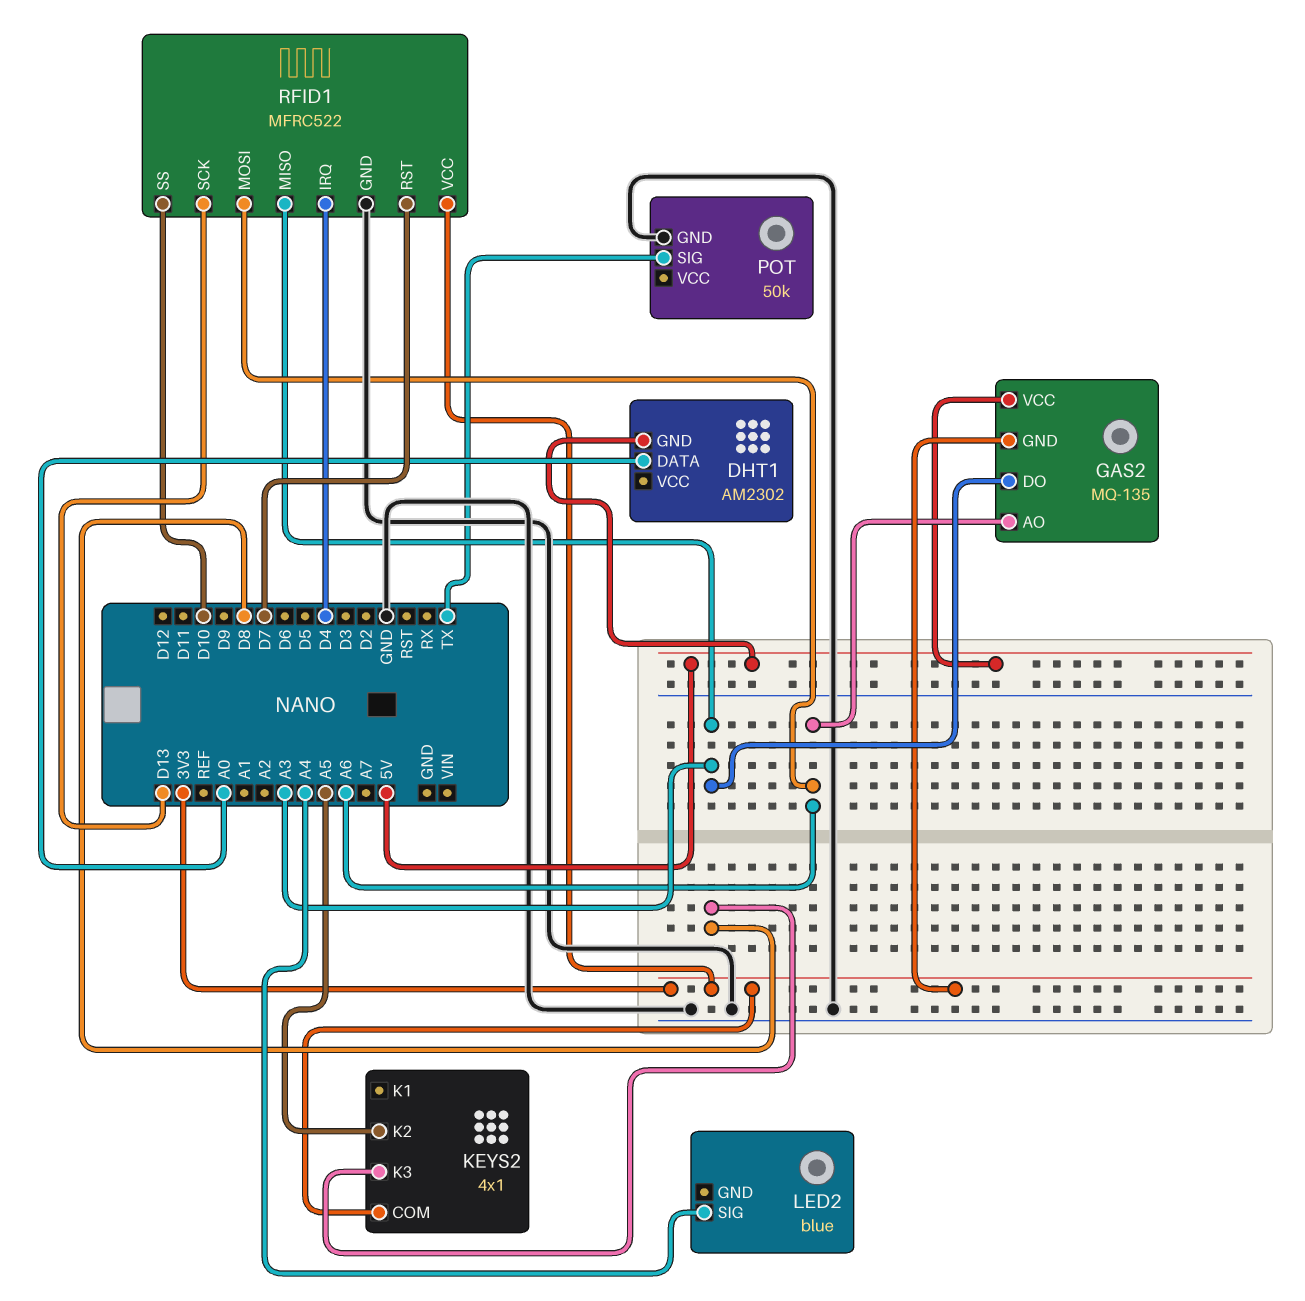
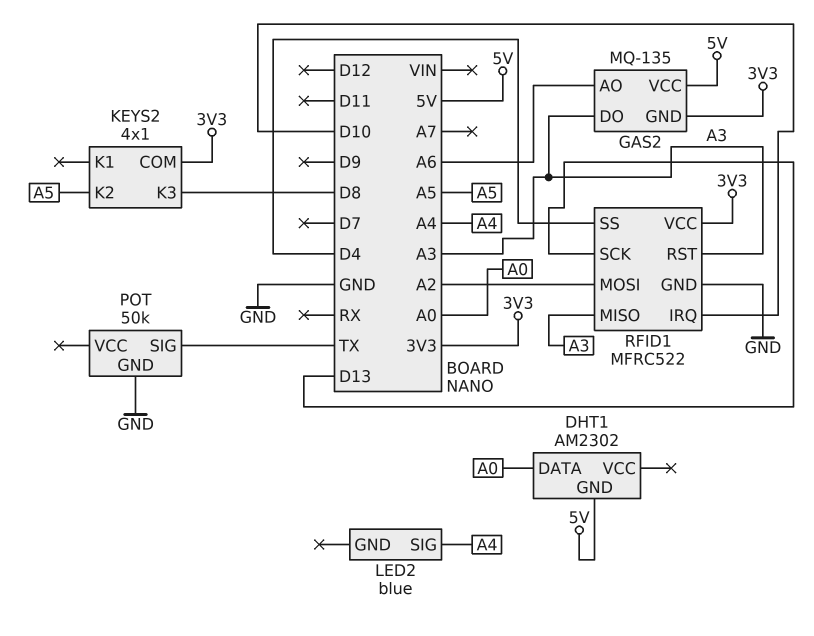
RFID1 pin IRQ: D4 -> D10
RFID1 pin MOSI: A6 -> A2
RFID1 pin RST: D7 -> A3
RFID1 pin SS: D10 -> D4

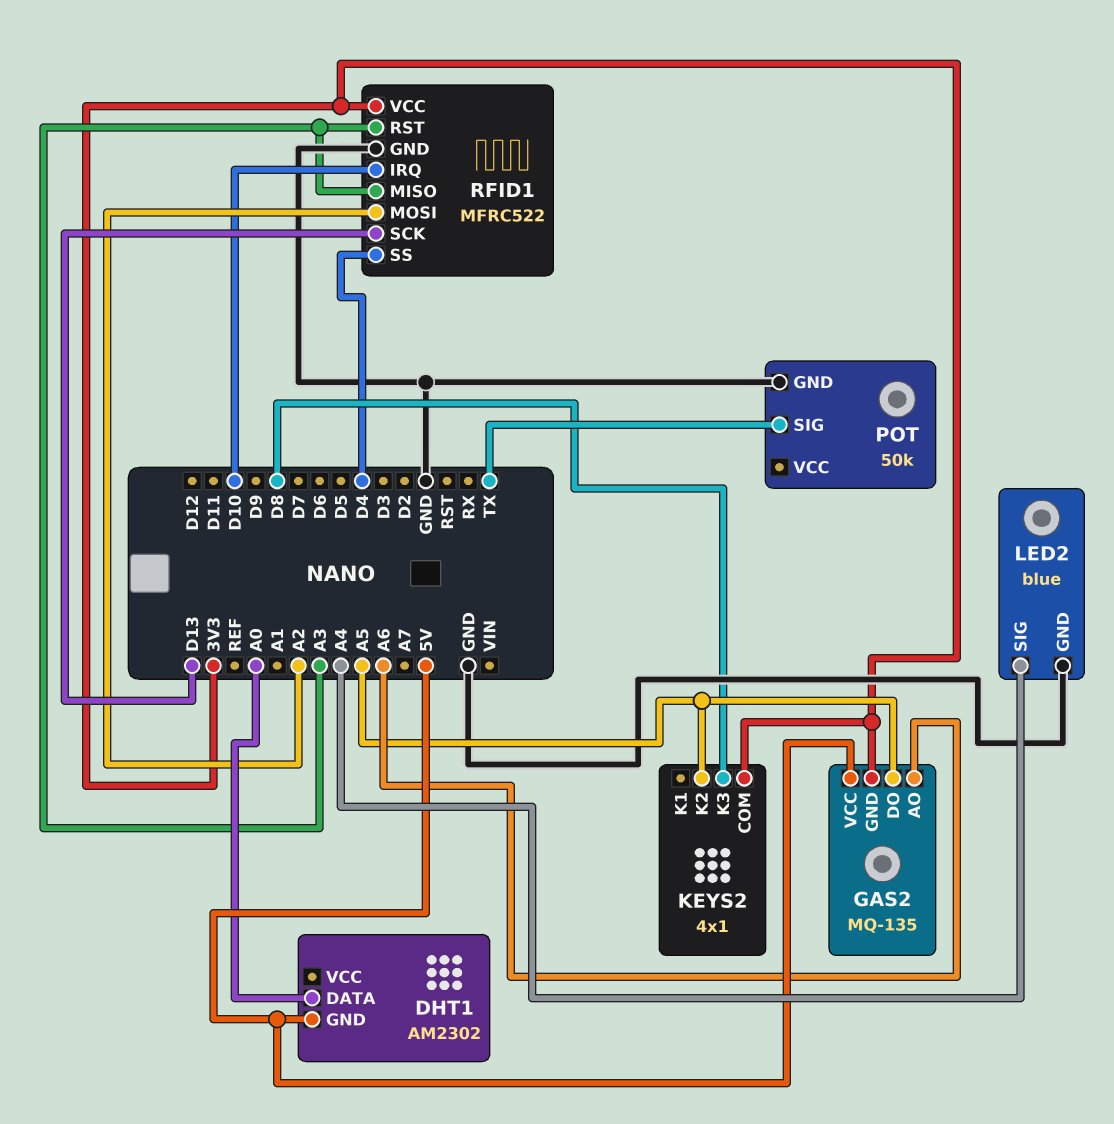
GAS2 pin DO: A3 -> A5
LED2 pin GND: none -> GND

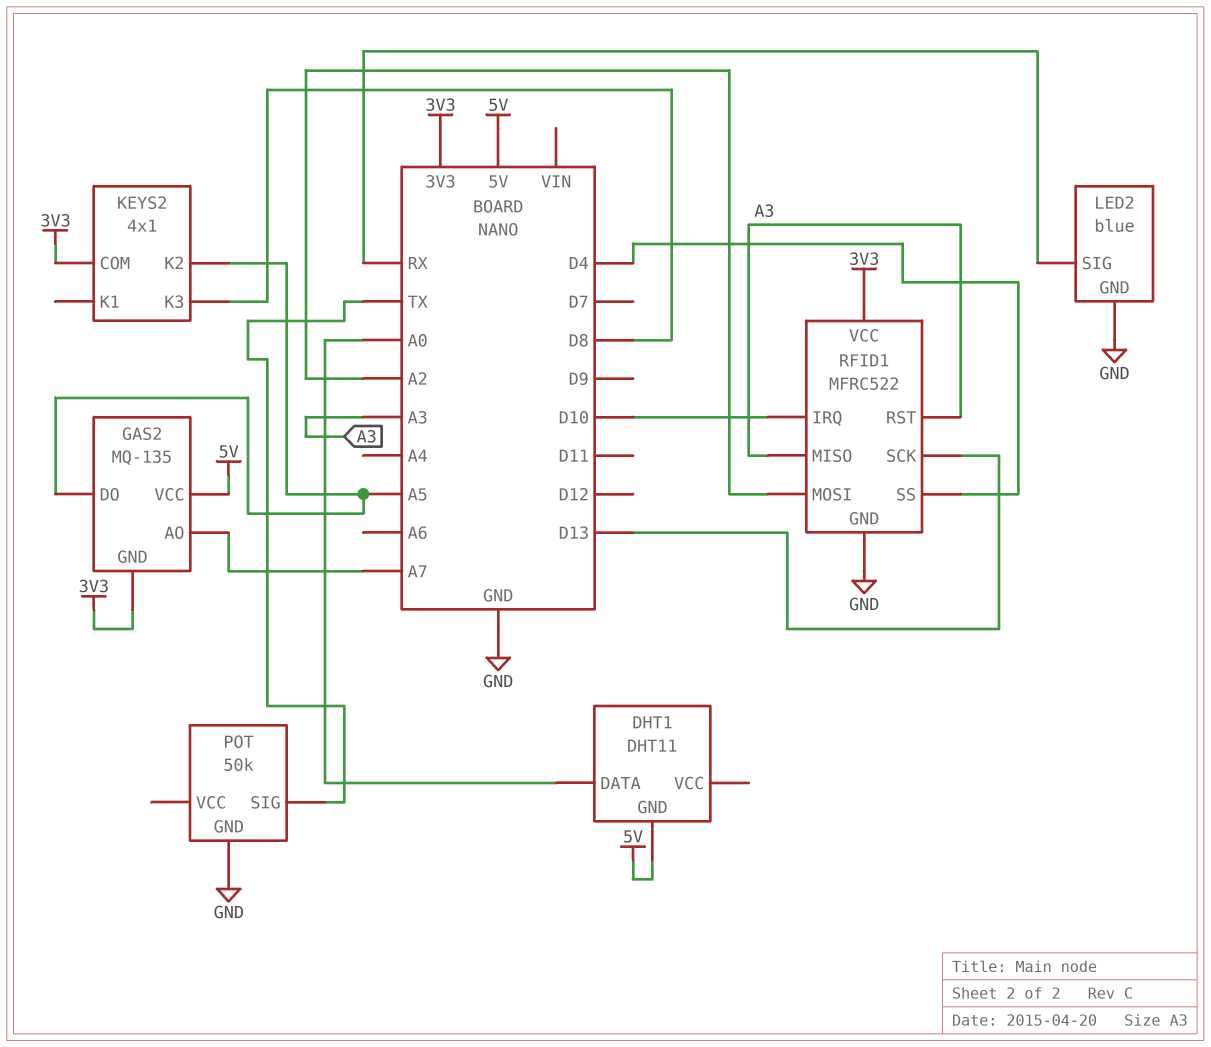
DHT1: AM2302 -> DHT11
GAS2 pin AO: A6 -> A7
LED2 pin SIG: A4 -> RX

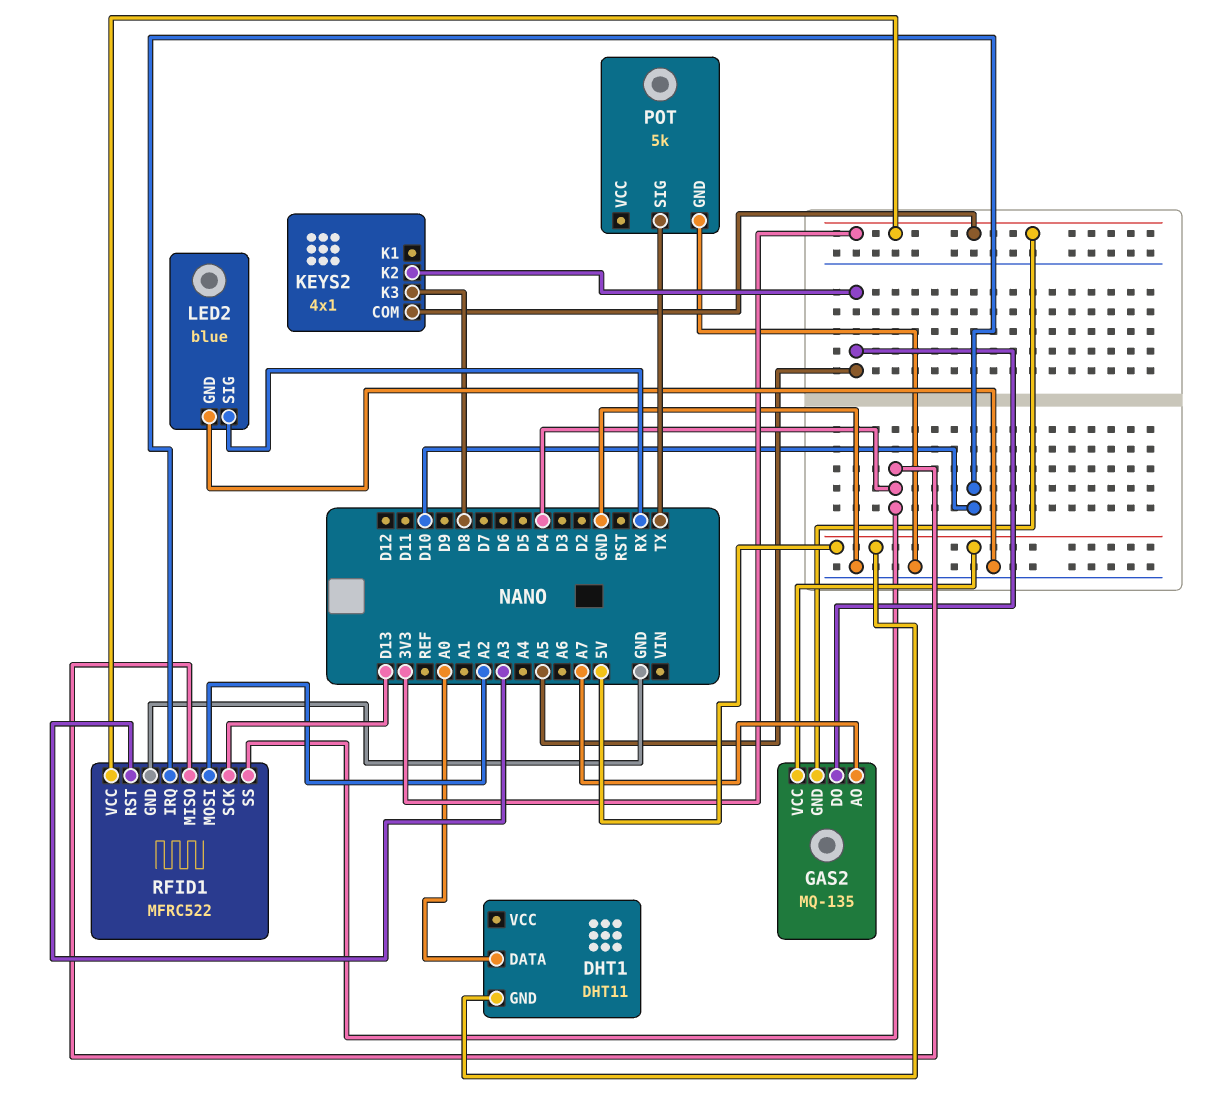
POT: 50k -> 5k
RFID1 pin MISO: A3 -> D4

